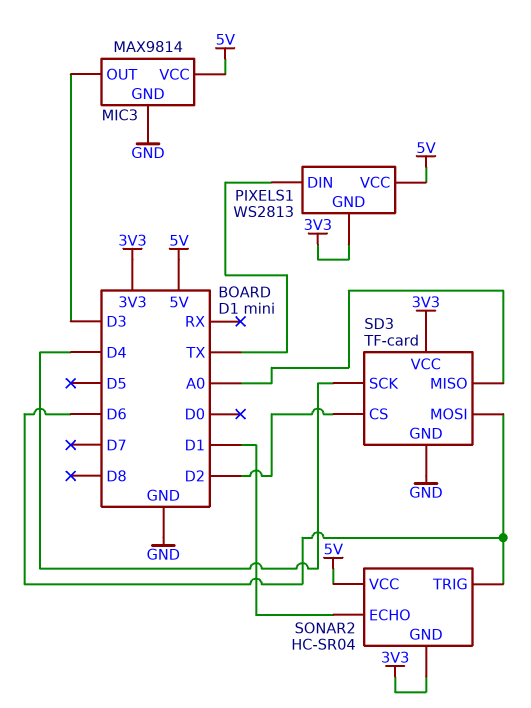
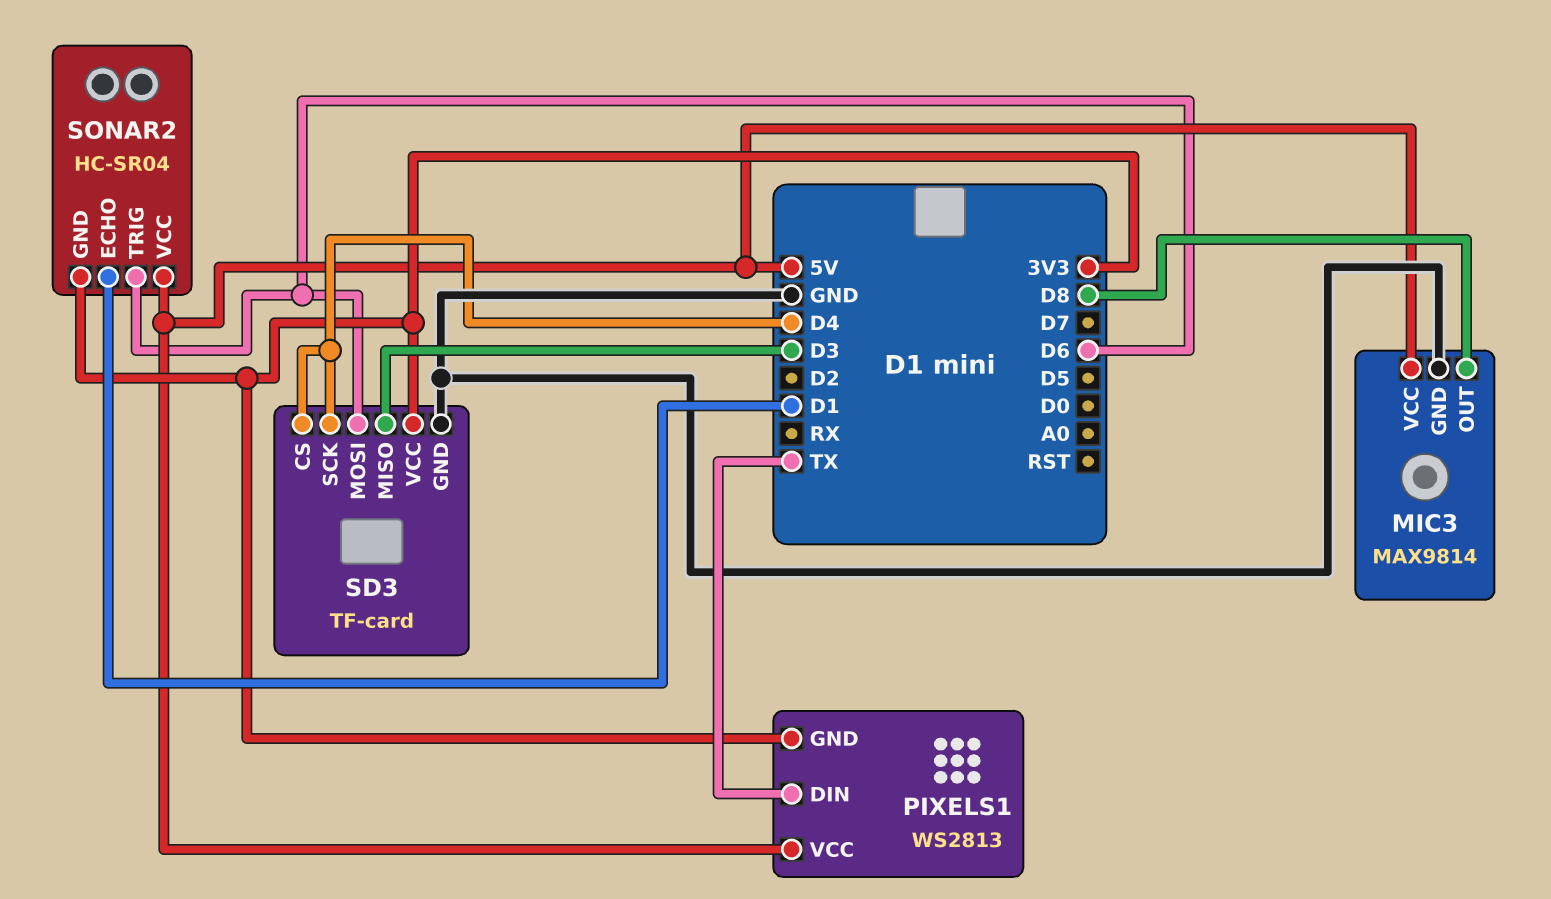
MIC3 pin OUT: D3 -> D8
SD3 pin CS: D2 -> D4
SD3 pin MISO: A0 -> D3

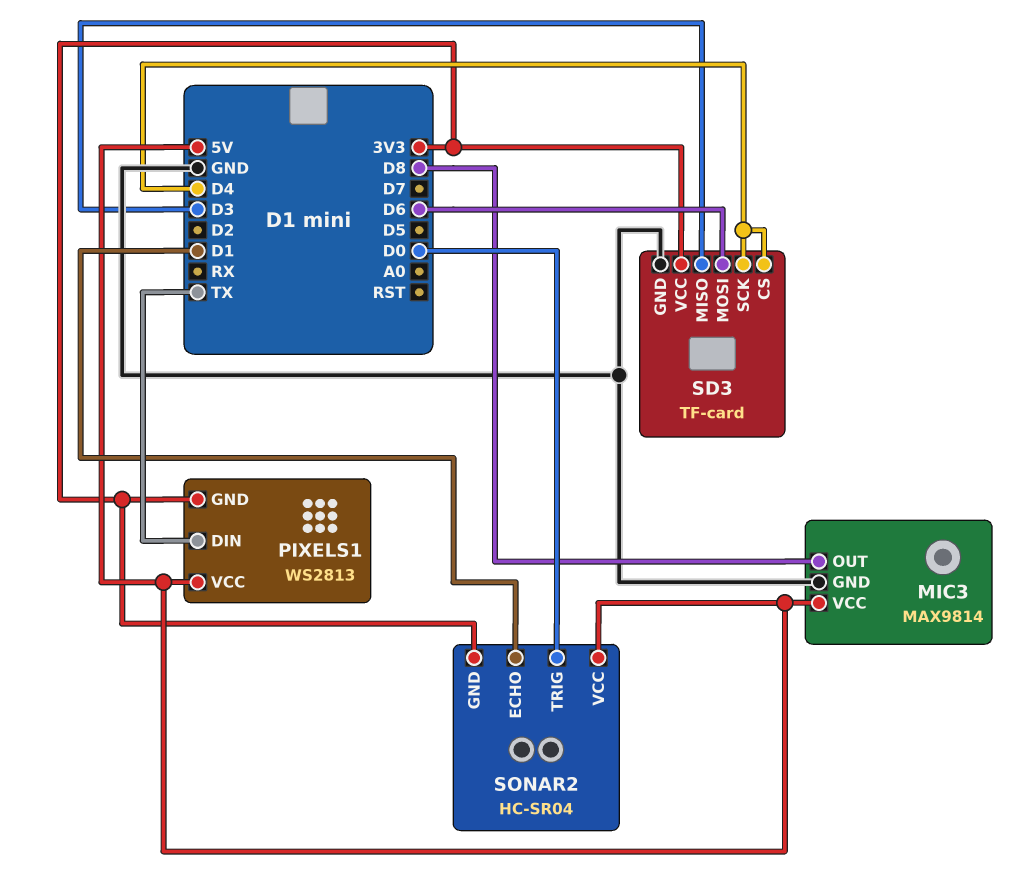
SONAR2 pin TRIG: D6 -> D0

